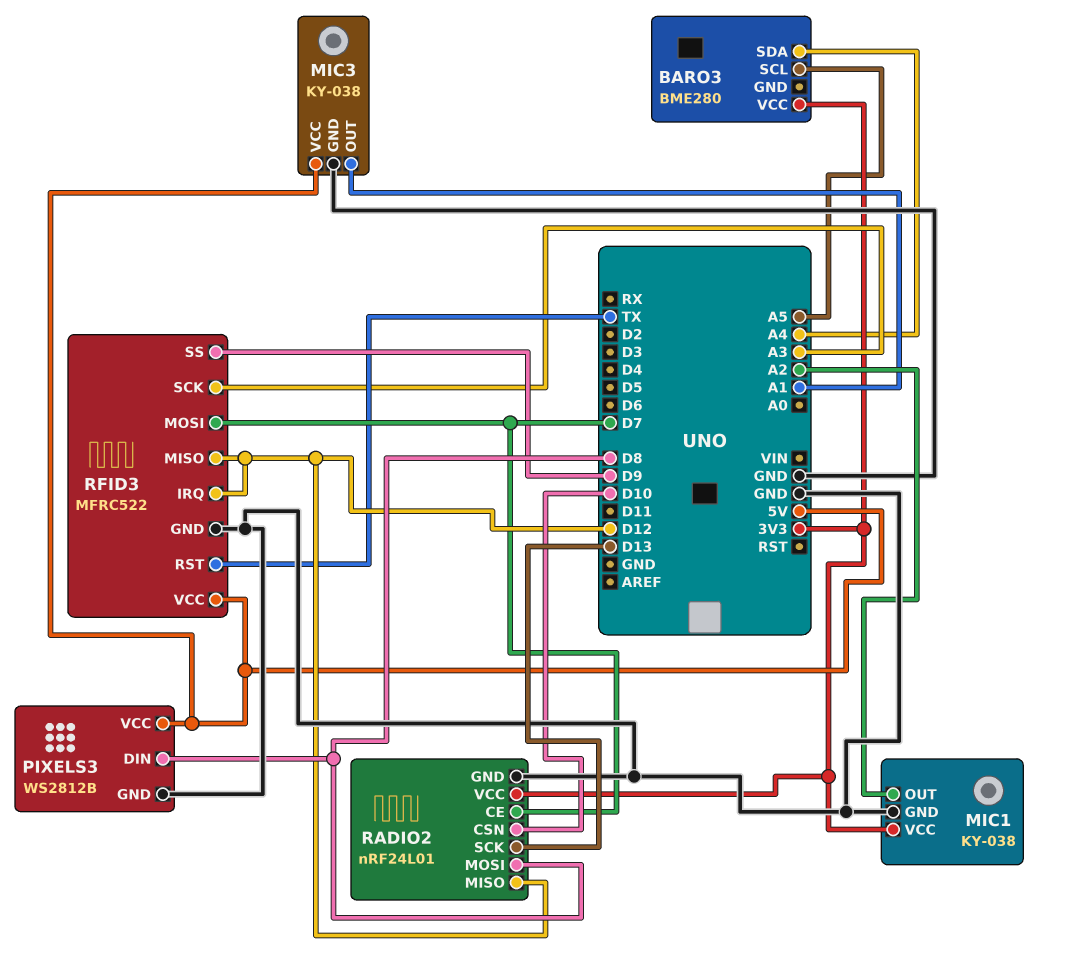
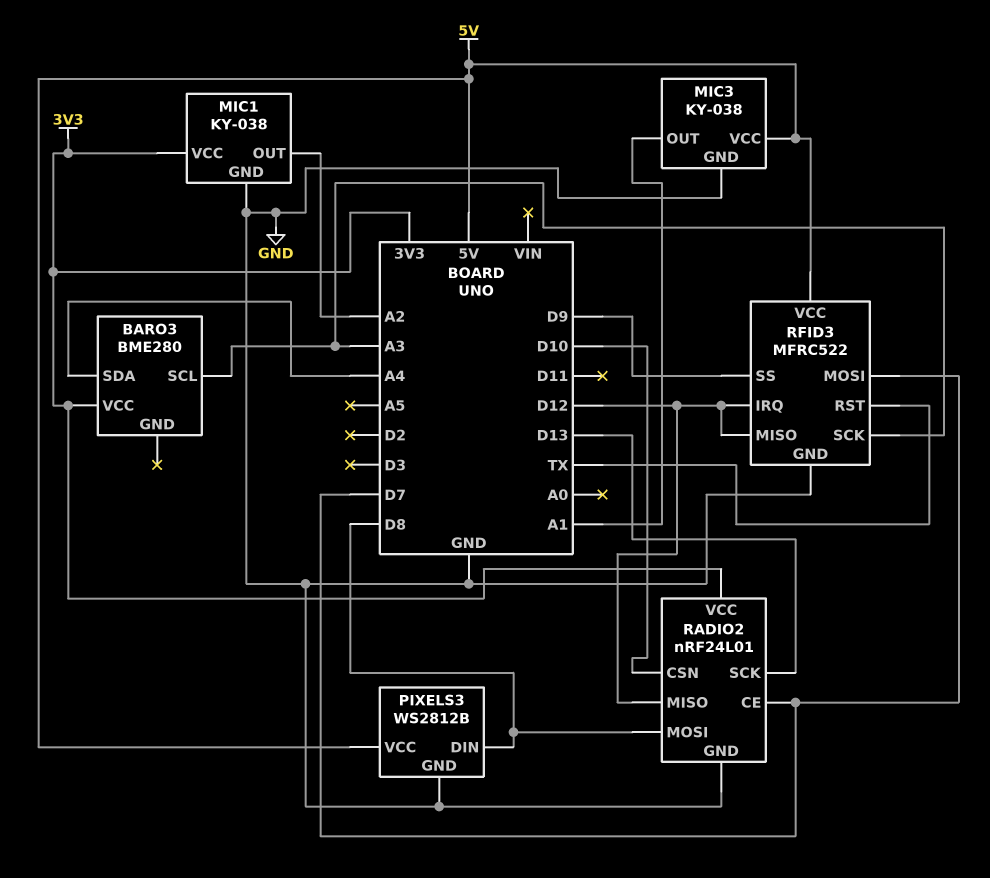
BARO3 pin SCL: A5 -> A3

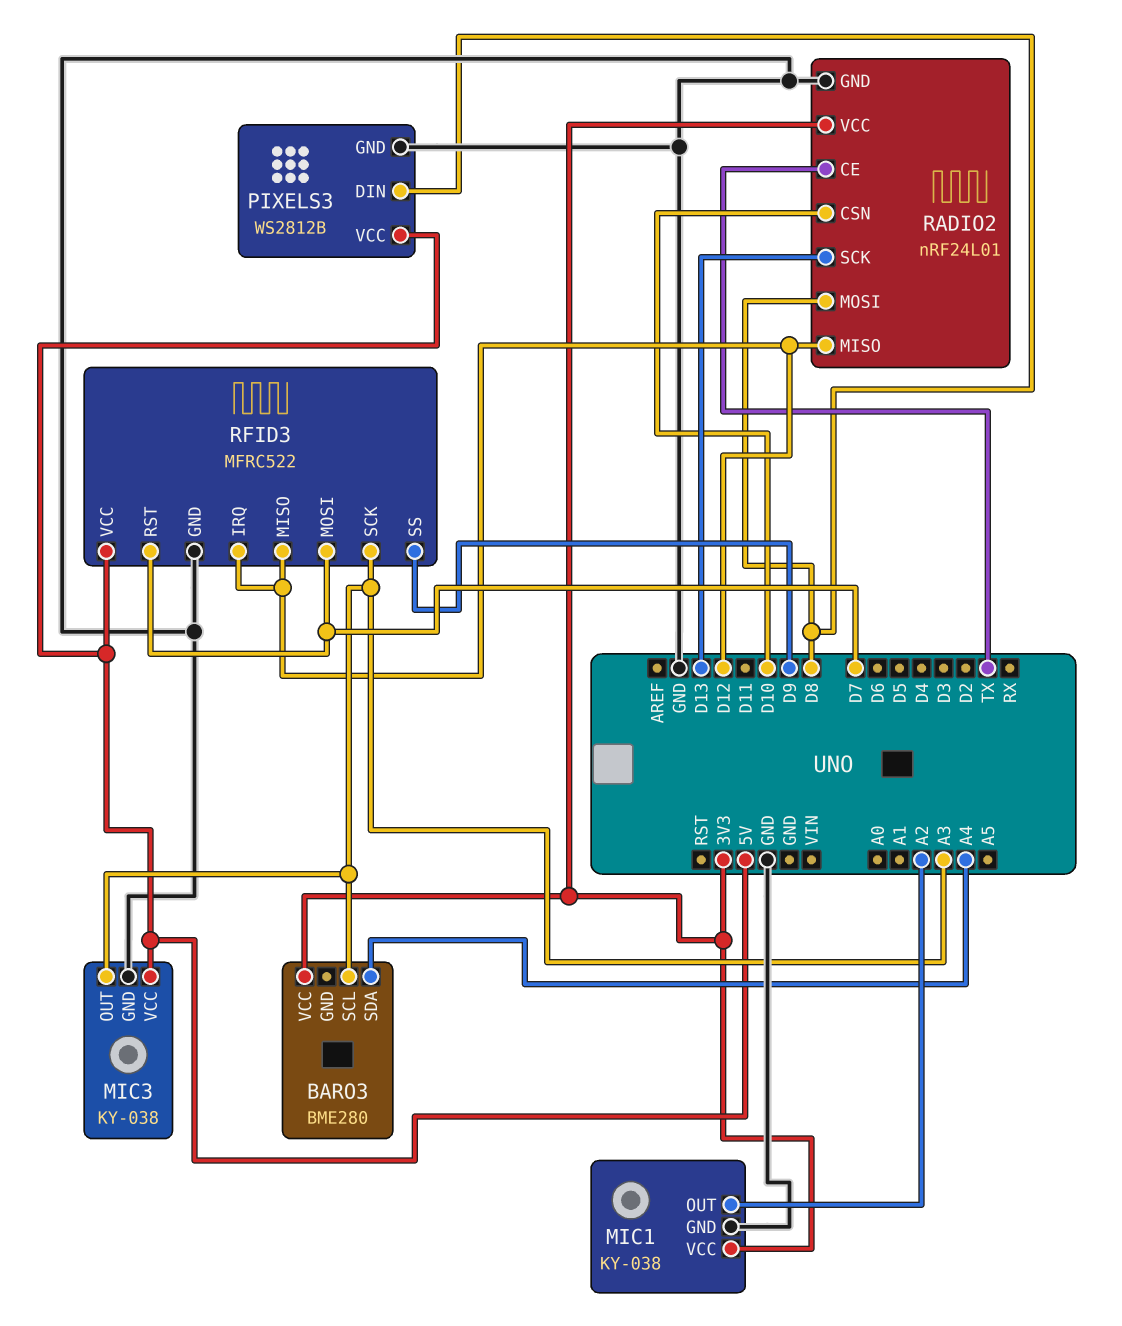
MIC3 pin OUT: A1 -> A3
RADIO2 pin CE: D7 -> TX
RFID3 pin RST: TX -> D7

